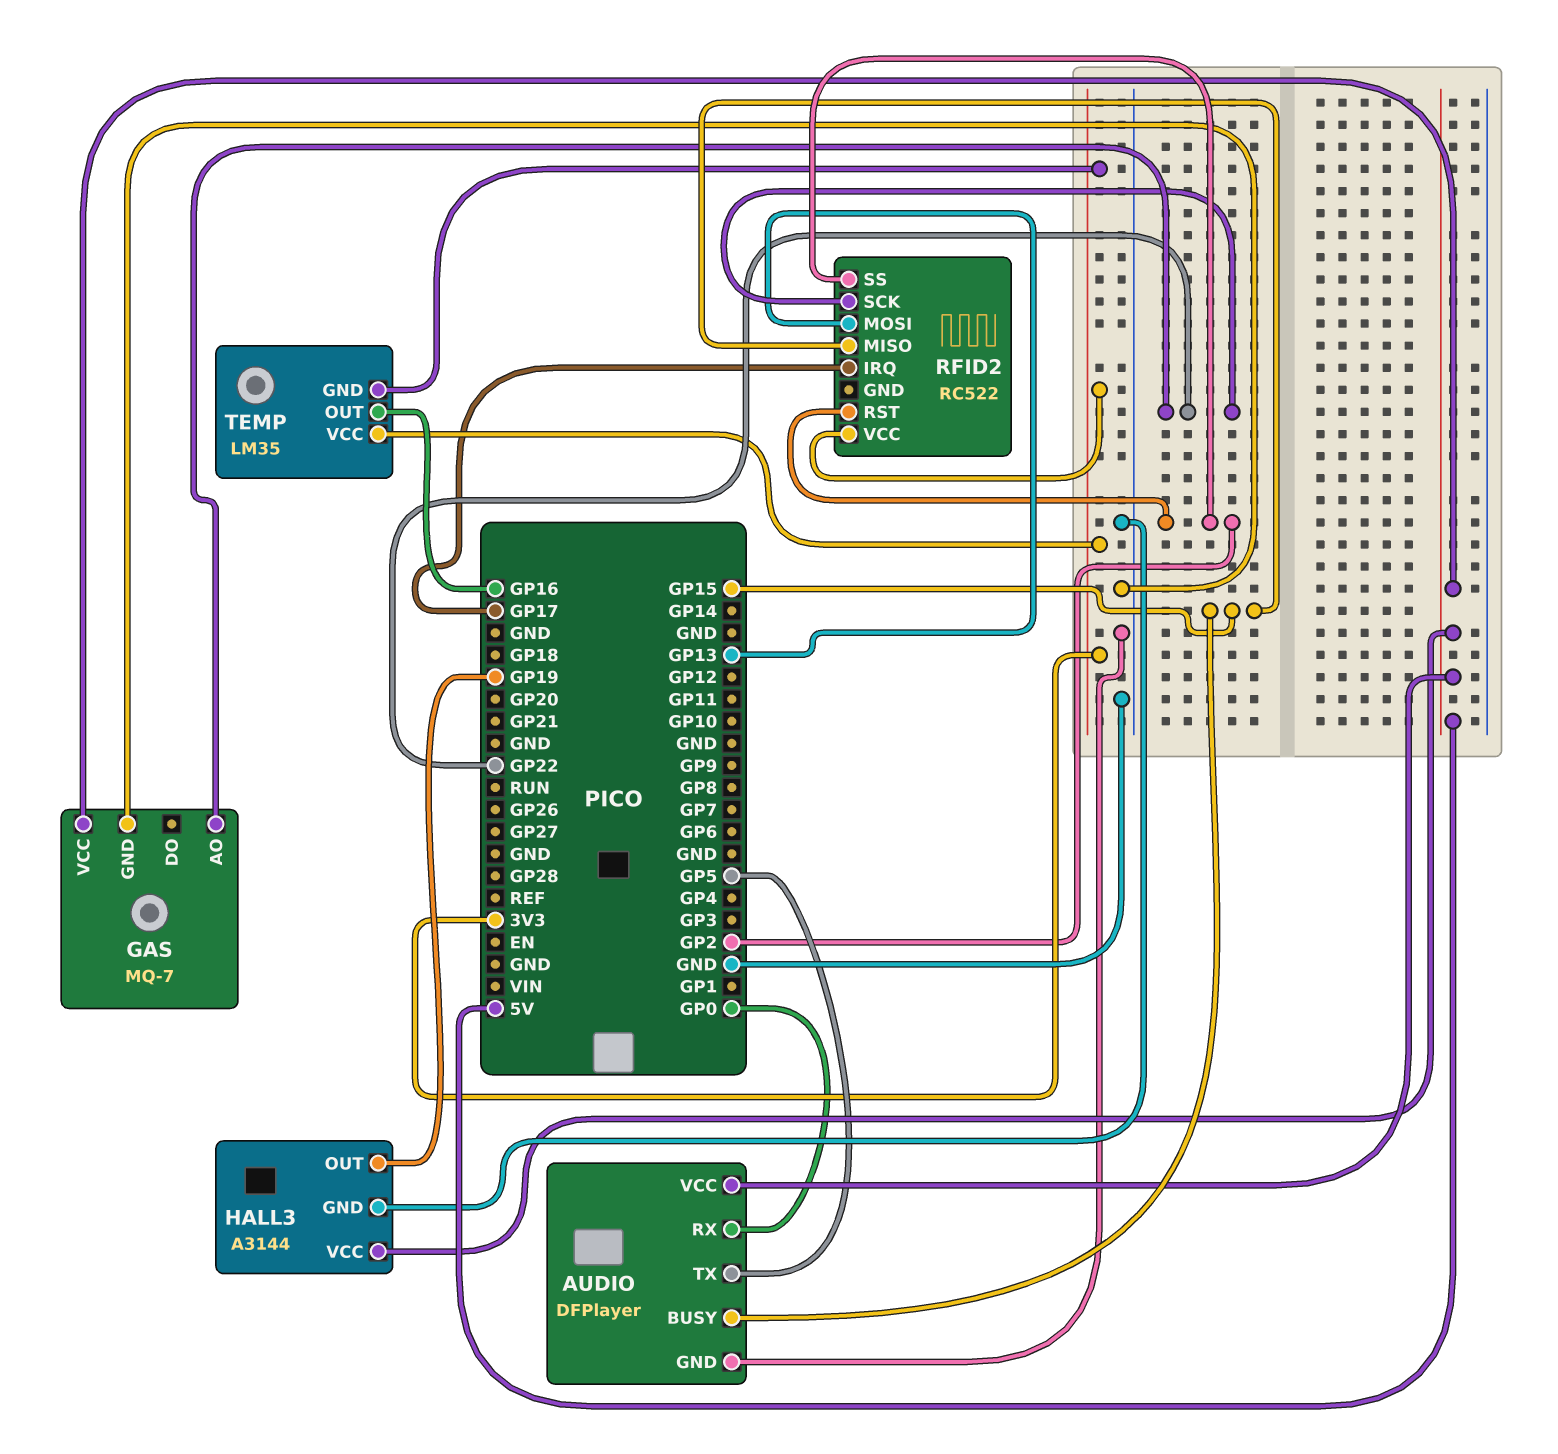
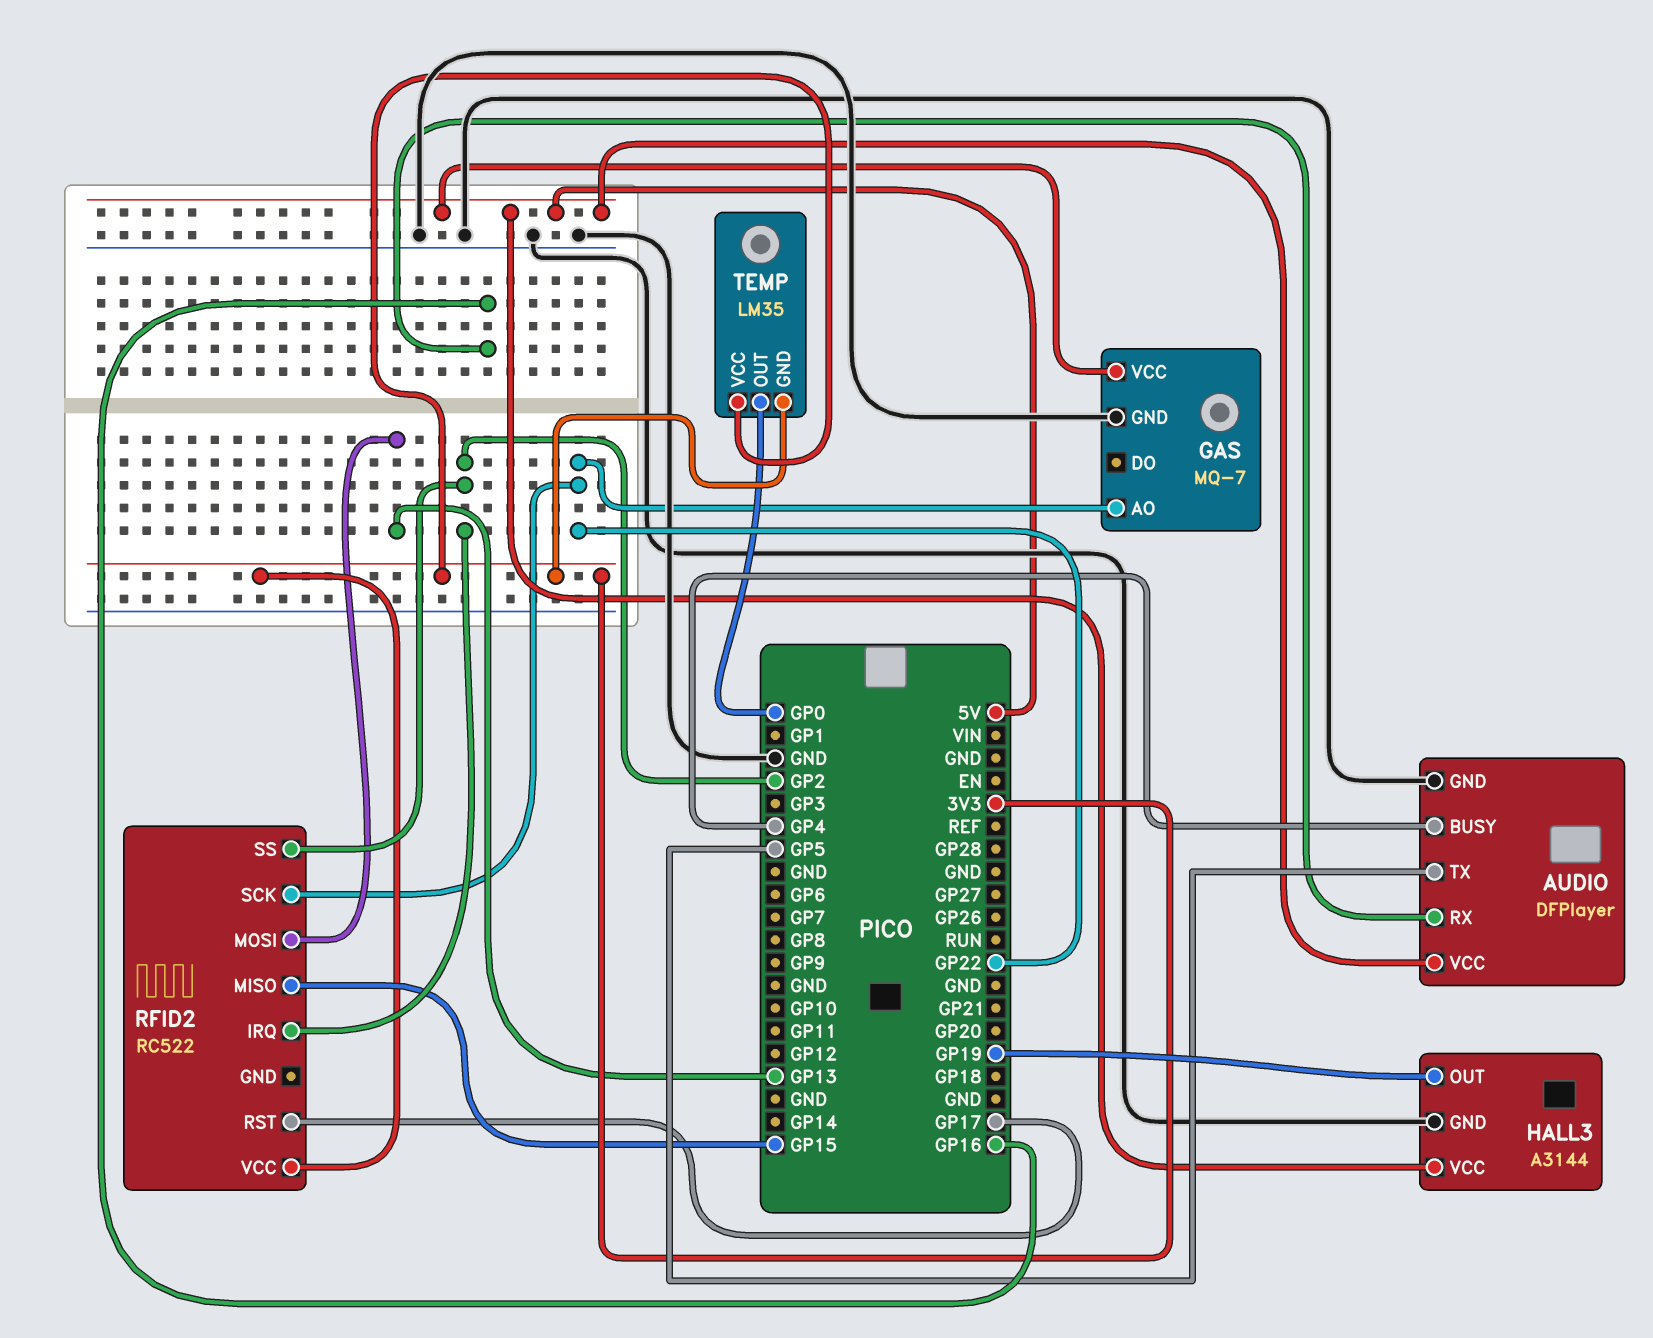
AUDIO pin BUSY: GP15 -> GP4
AUDIO pin RX: GP0 -> GP16
RFID2 pin IRQ: GP17 -> GP2
RFID2 pin RST: GP2 -> GP17
TEMP pin OUT: GP16 -> GP0

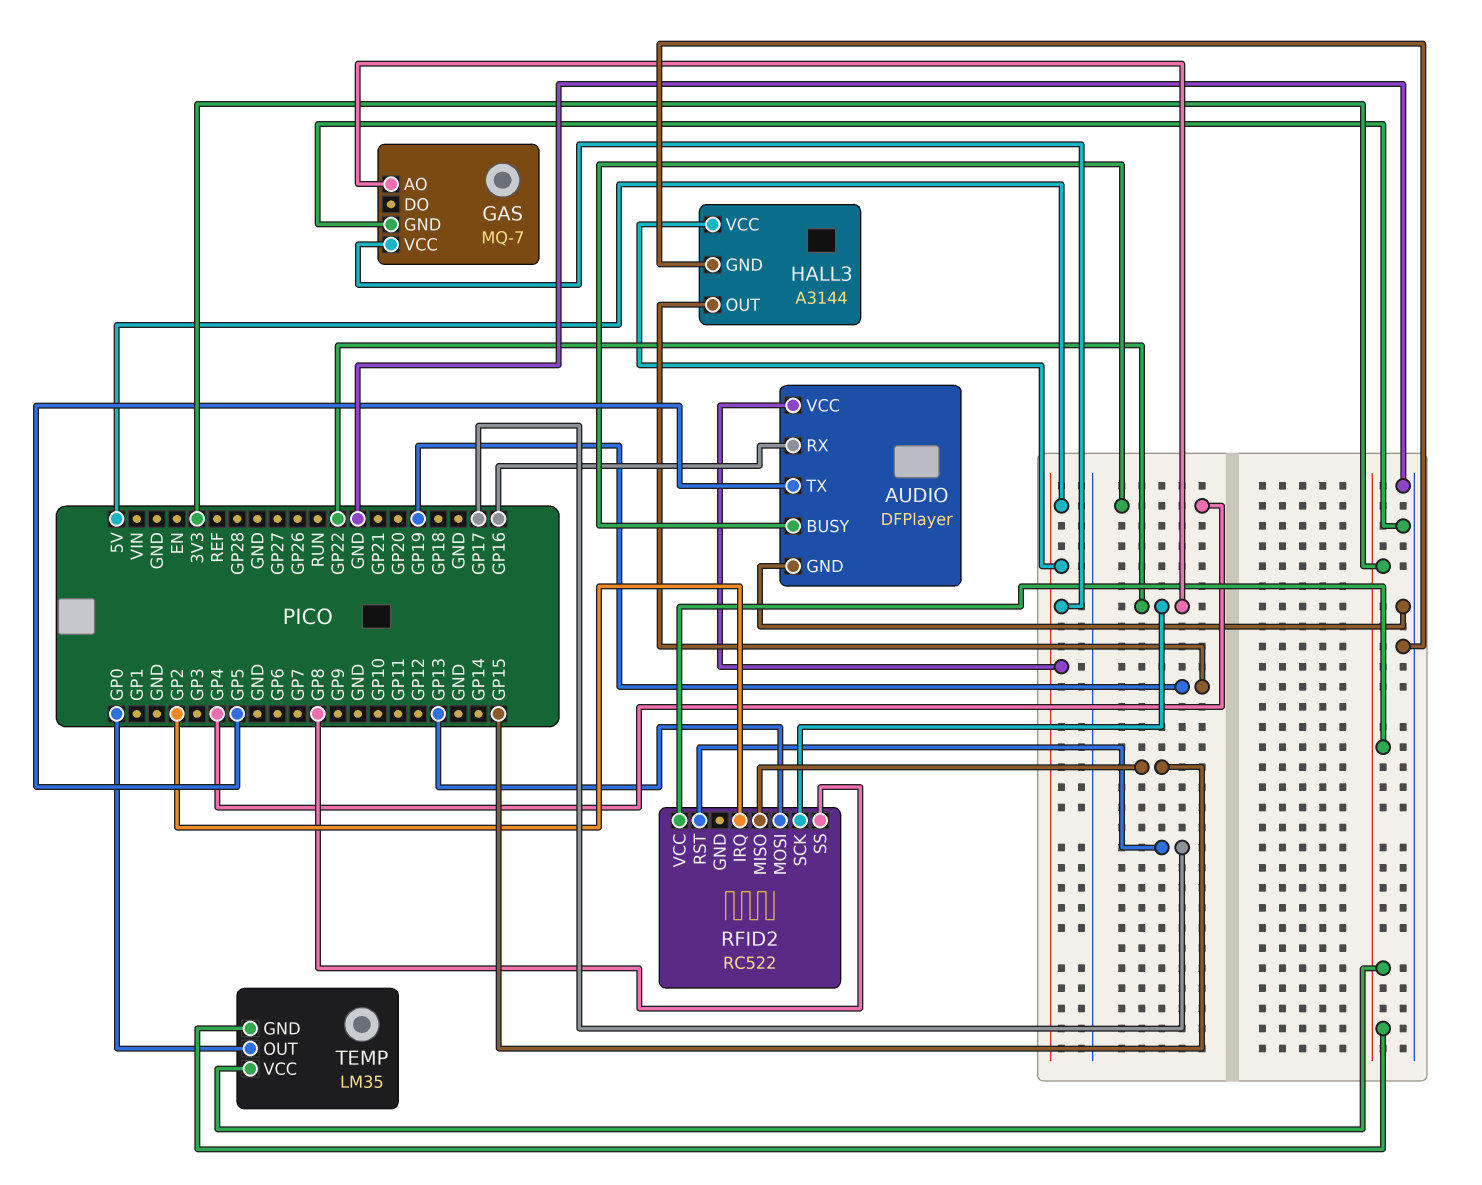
RFID2 pin SS: GP2 -> GP8

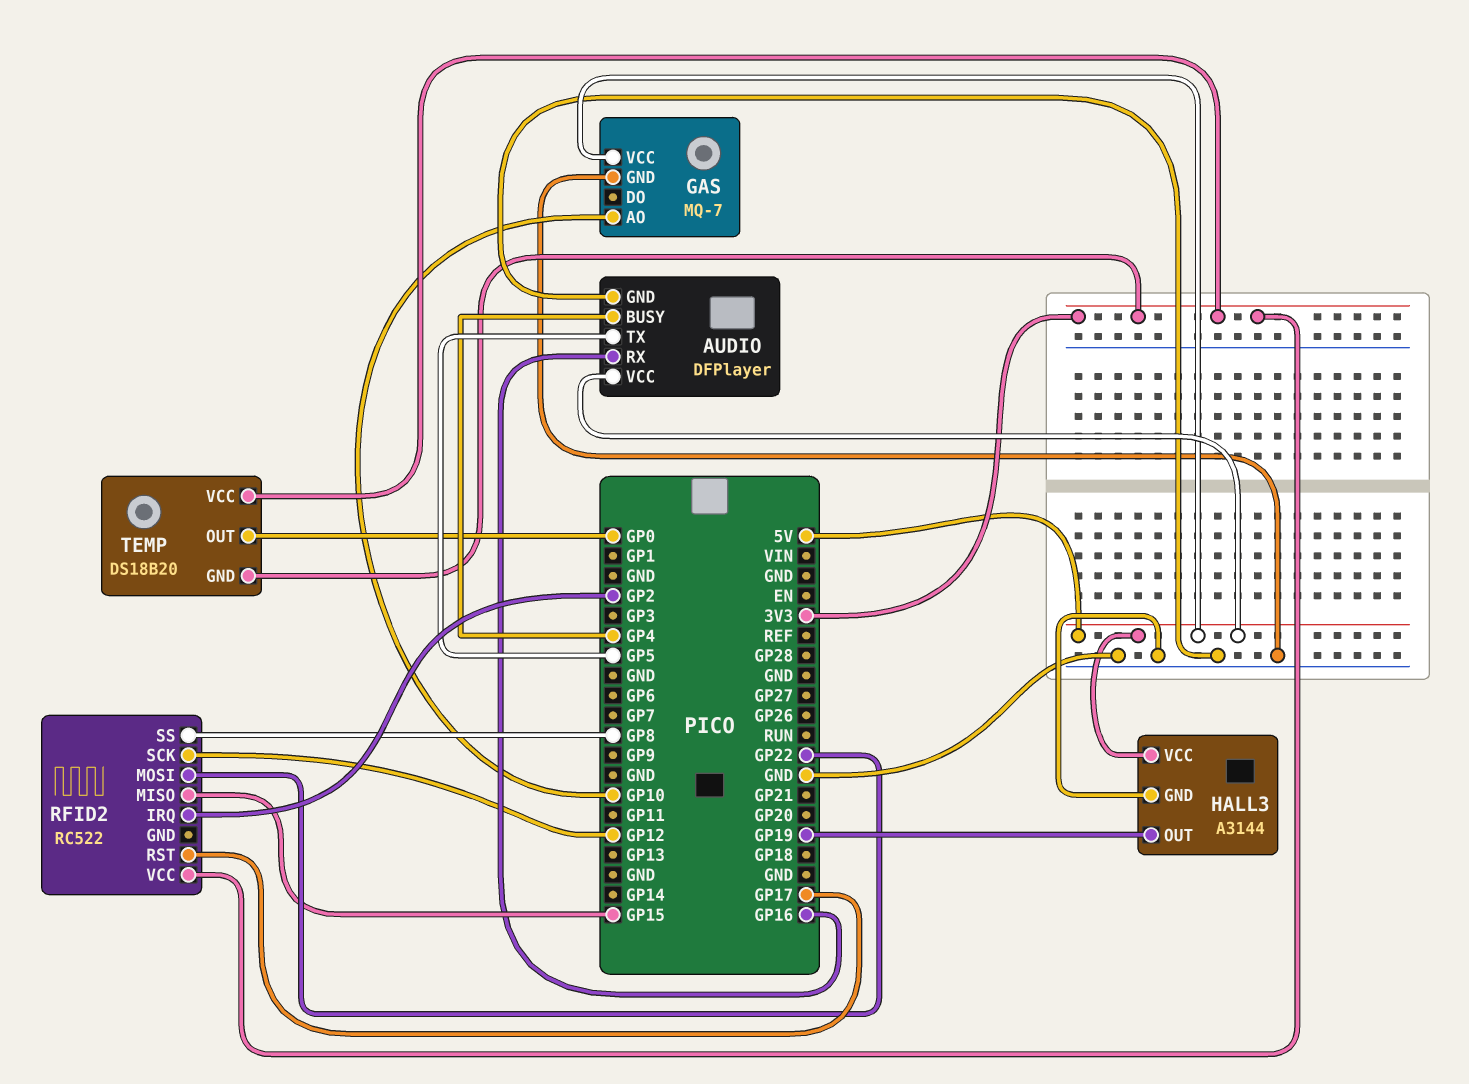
GAS pin AO: GP22 -> GP10
RFID2 pin MOSI: GP13 -> GP22
RFID2 pin SCK: GP22 -> GP12
TEMP: LM35 -> DS18B20

